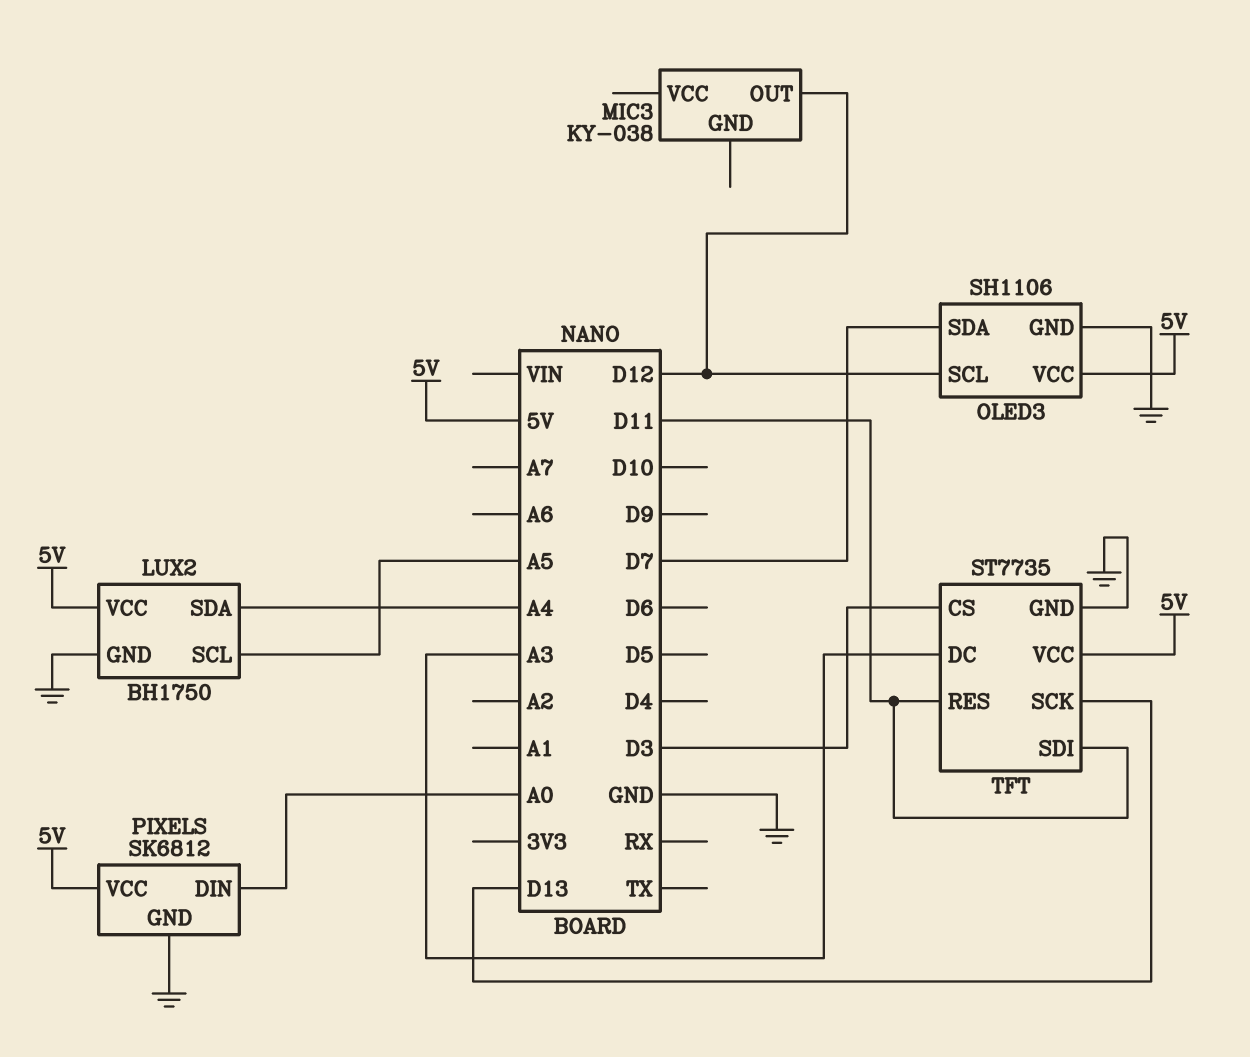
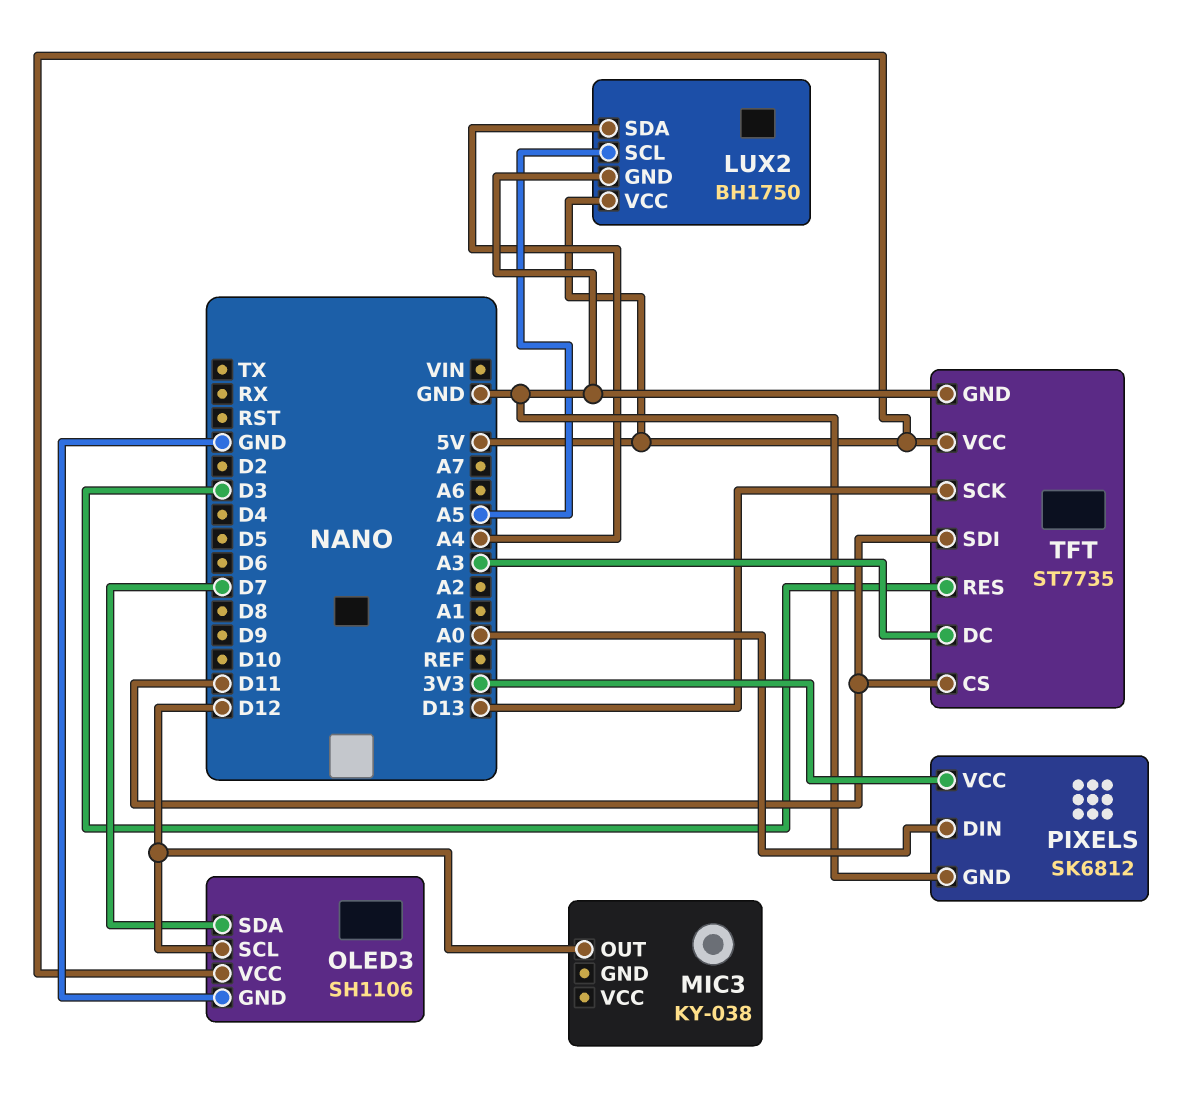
PIXELS pin VCC: 5V -> 3V3
TFT pin CS: D3 -> D11
TFT pin RES: D11 -> D3

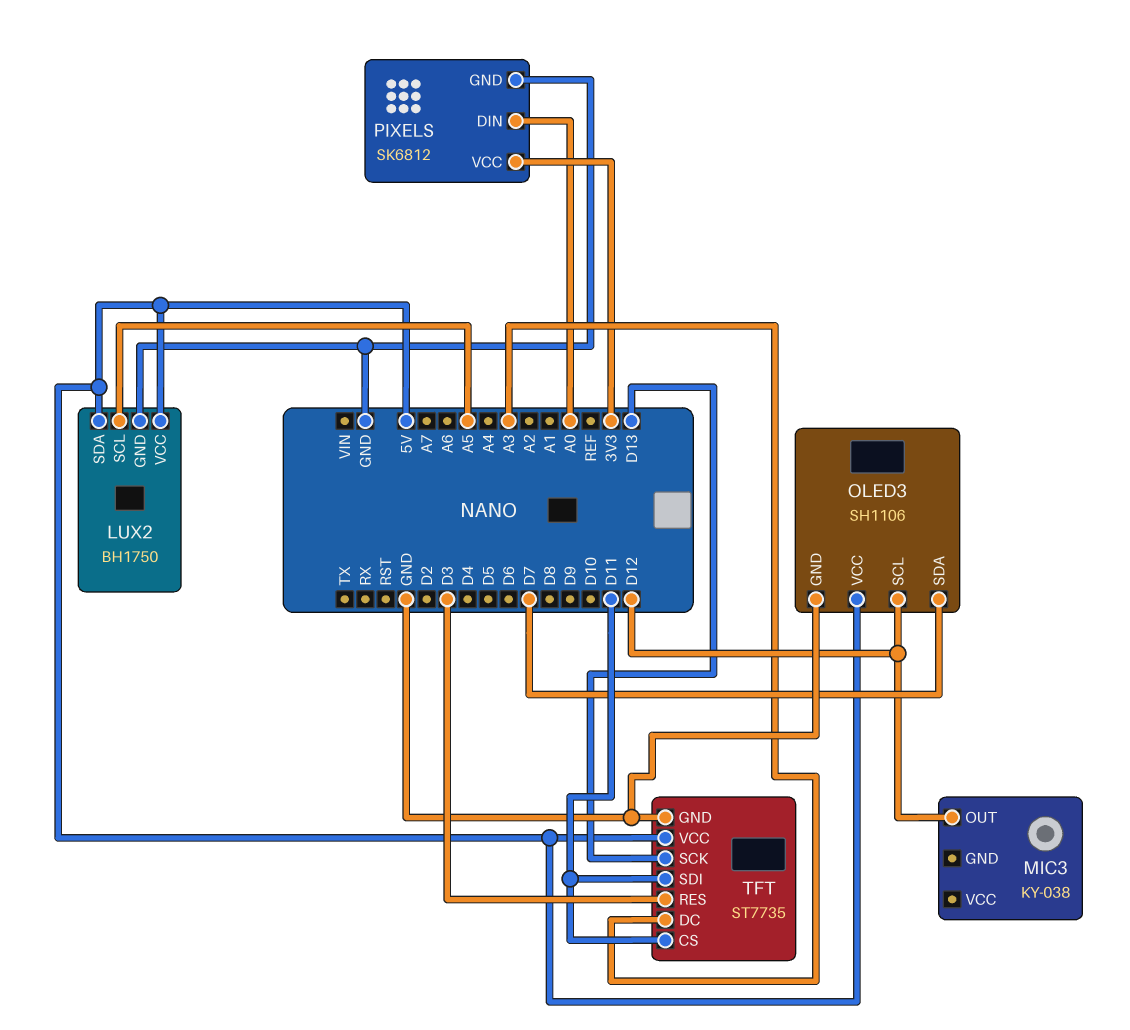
LUX2 pin SDA: A4 -> 5V

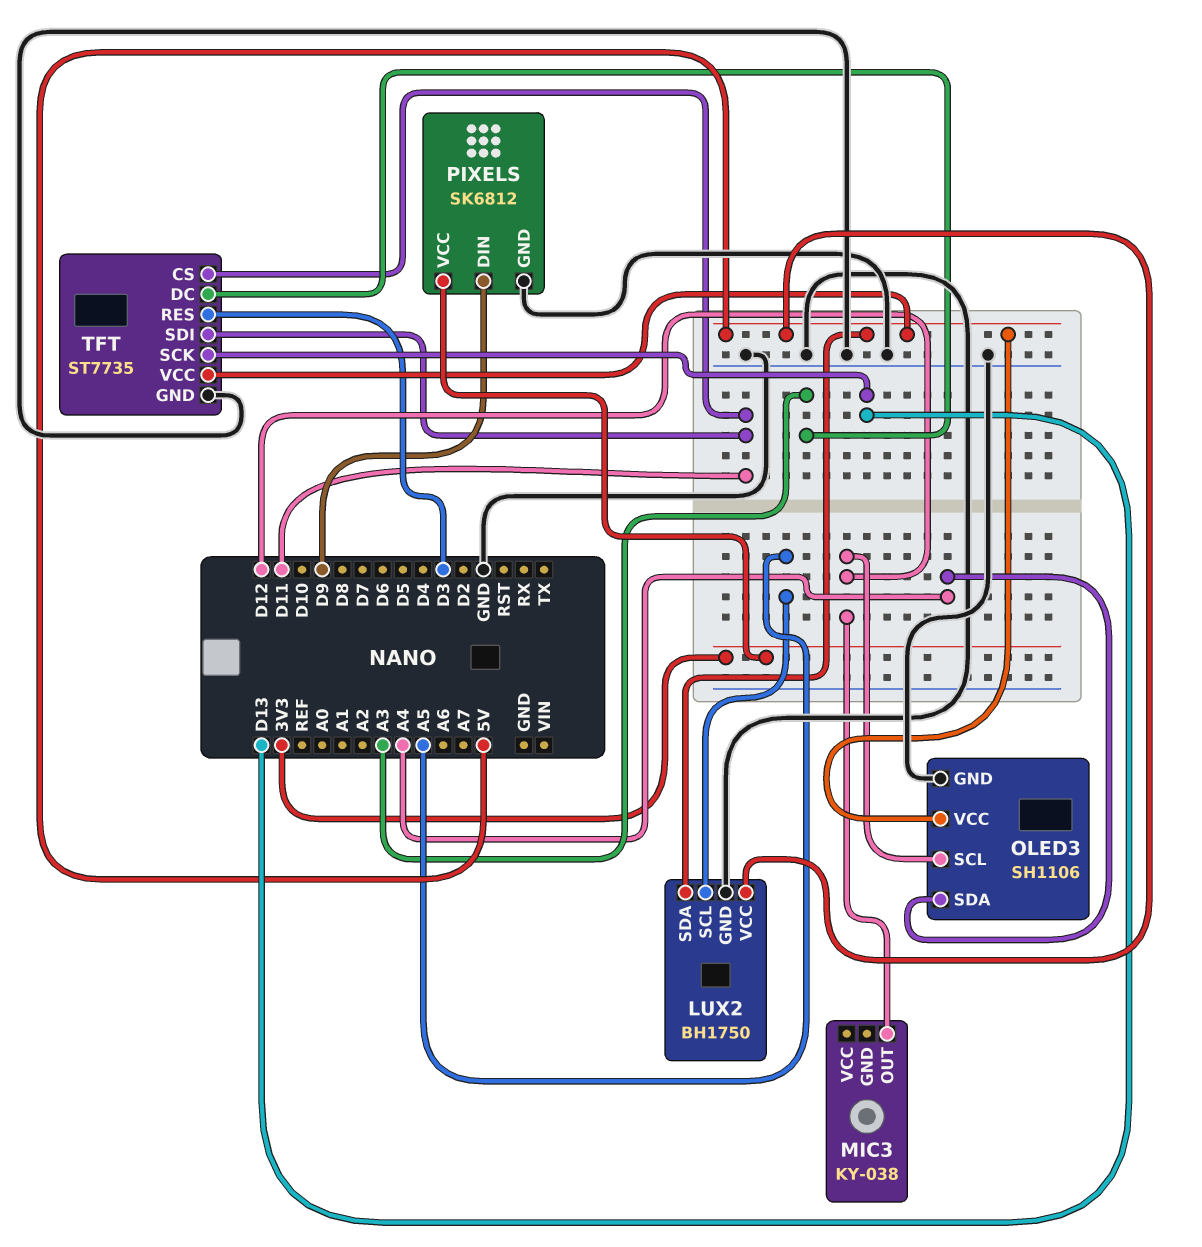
OLED3 pin SDA: D7 -> A4
PIXELS pin DIN: A0 -> D9

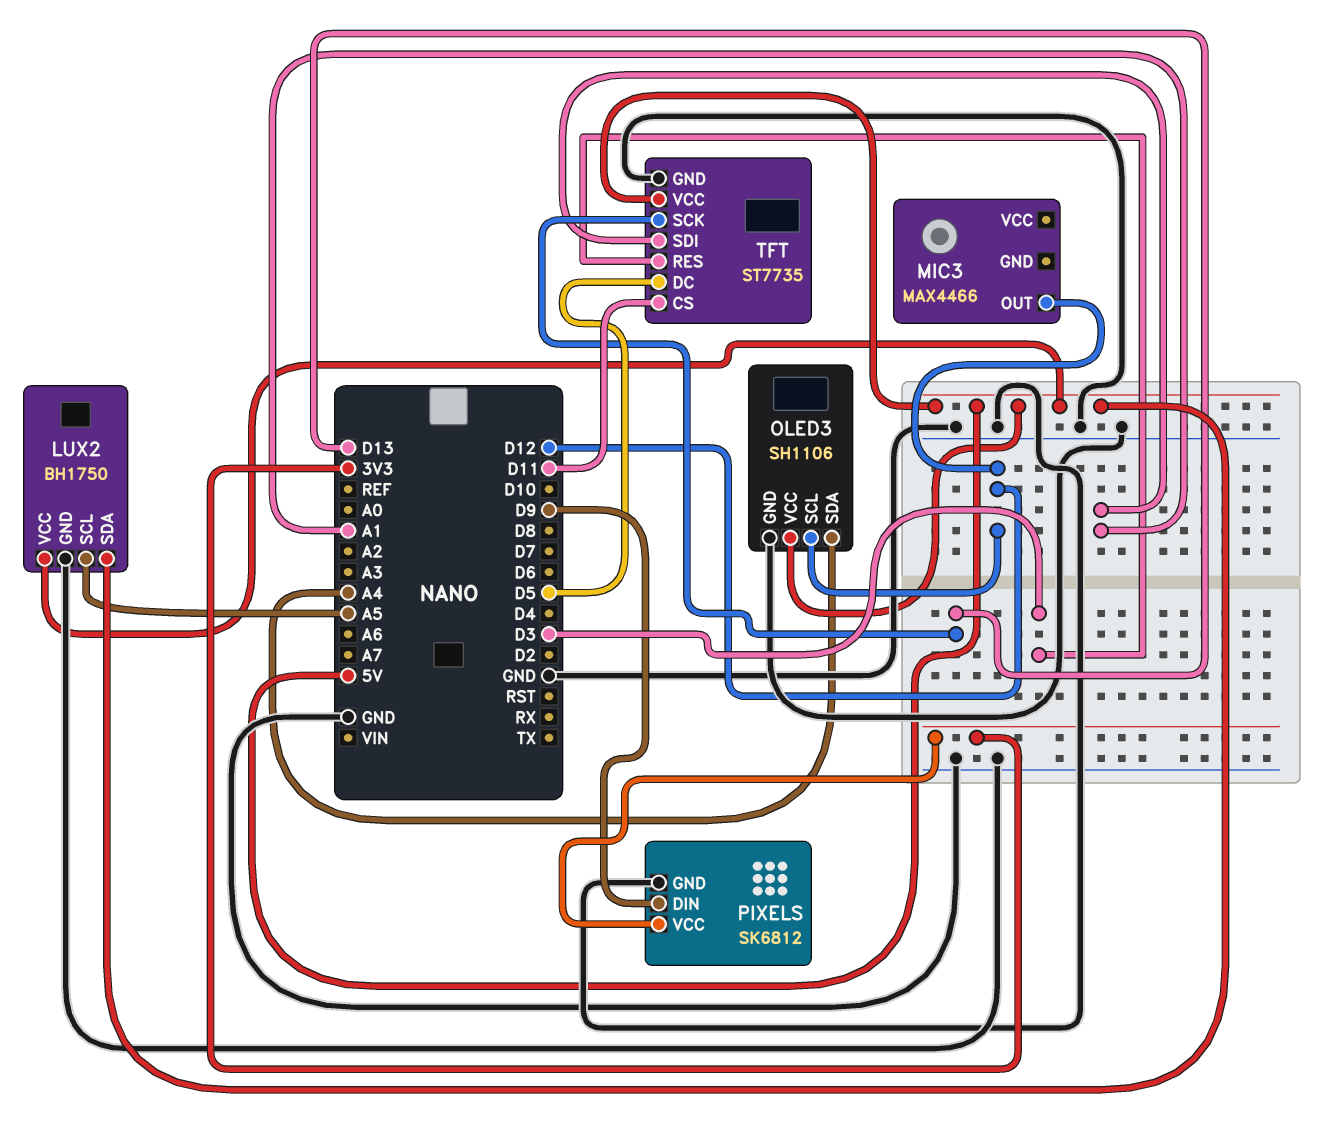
MIC3: KY-038 -> MAX4466
TFT pin DC: A3 -> D5
TFT pin SDI: D11 -> A1

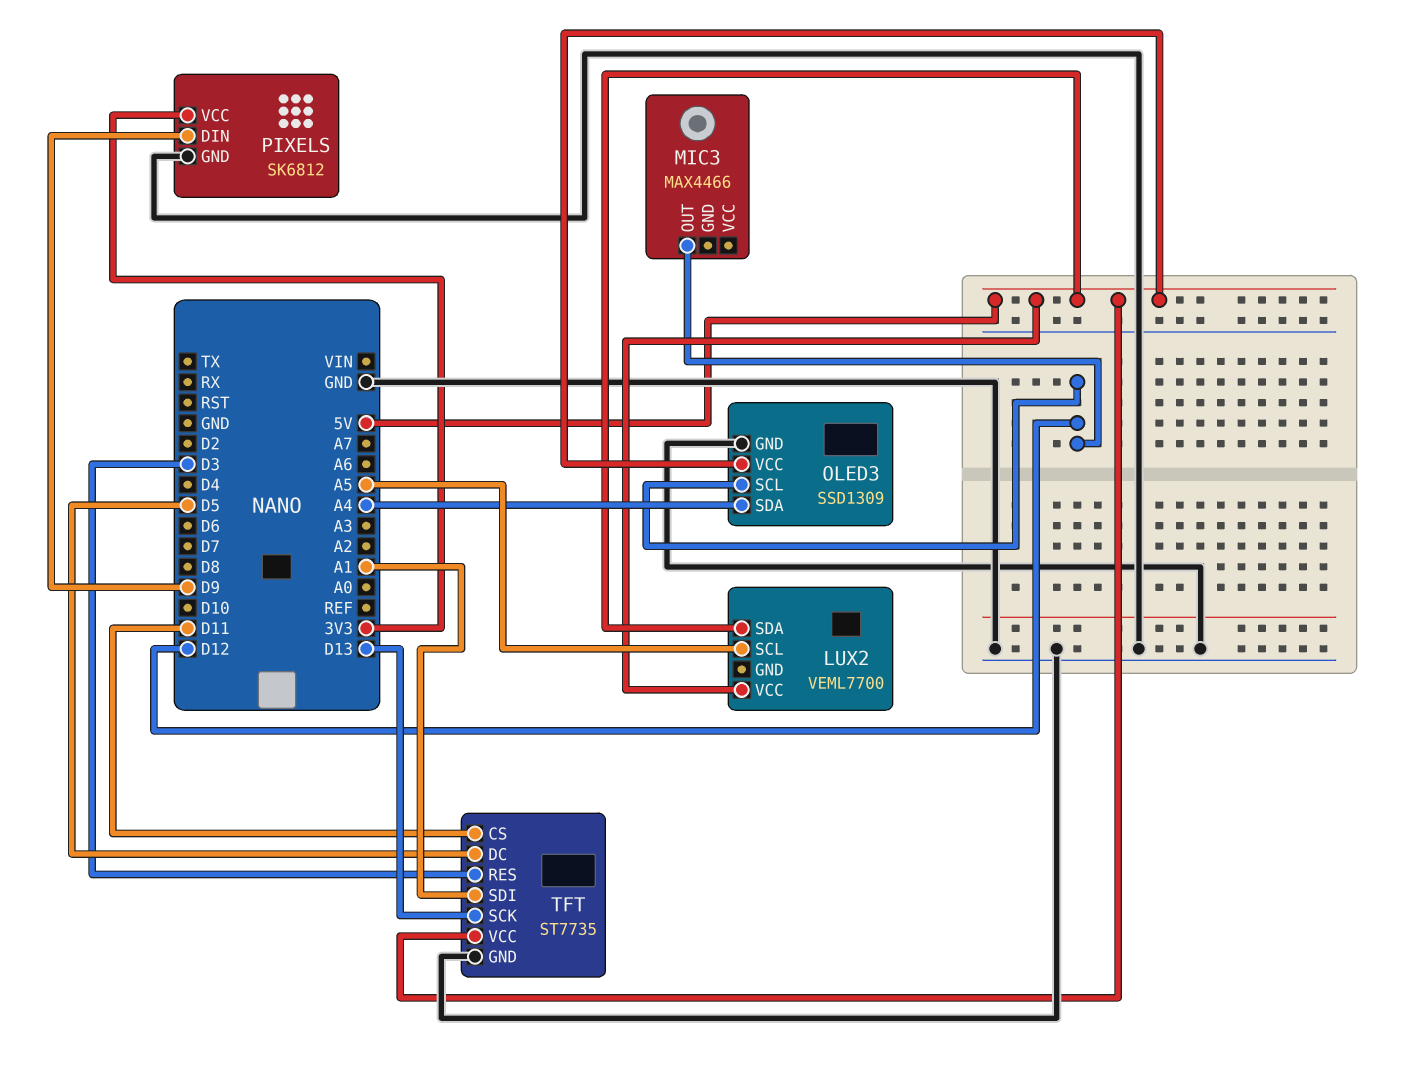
LUX2: BH1750 -> VEML7700
LUX2 pin GND: GND -> none
OLED3: SH1106 -> SSD1309

